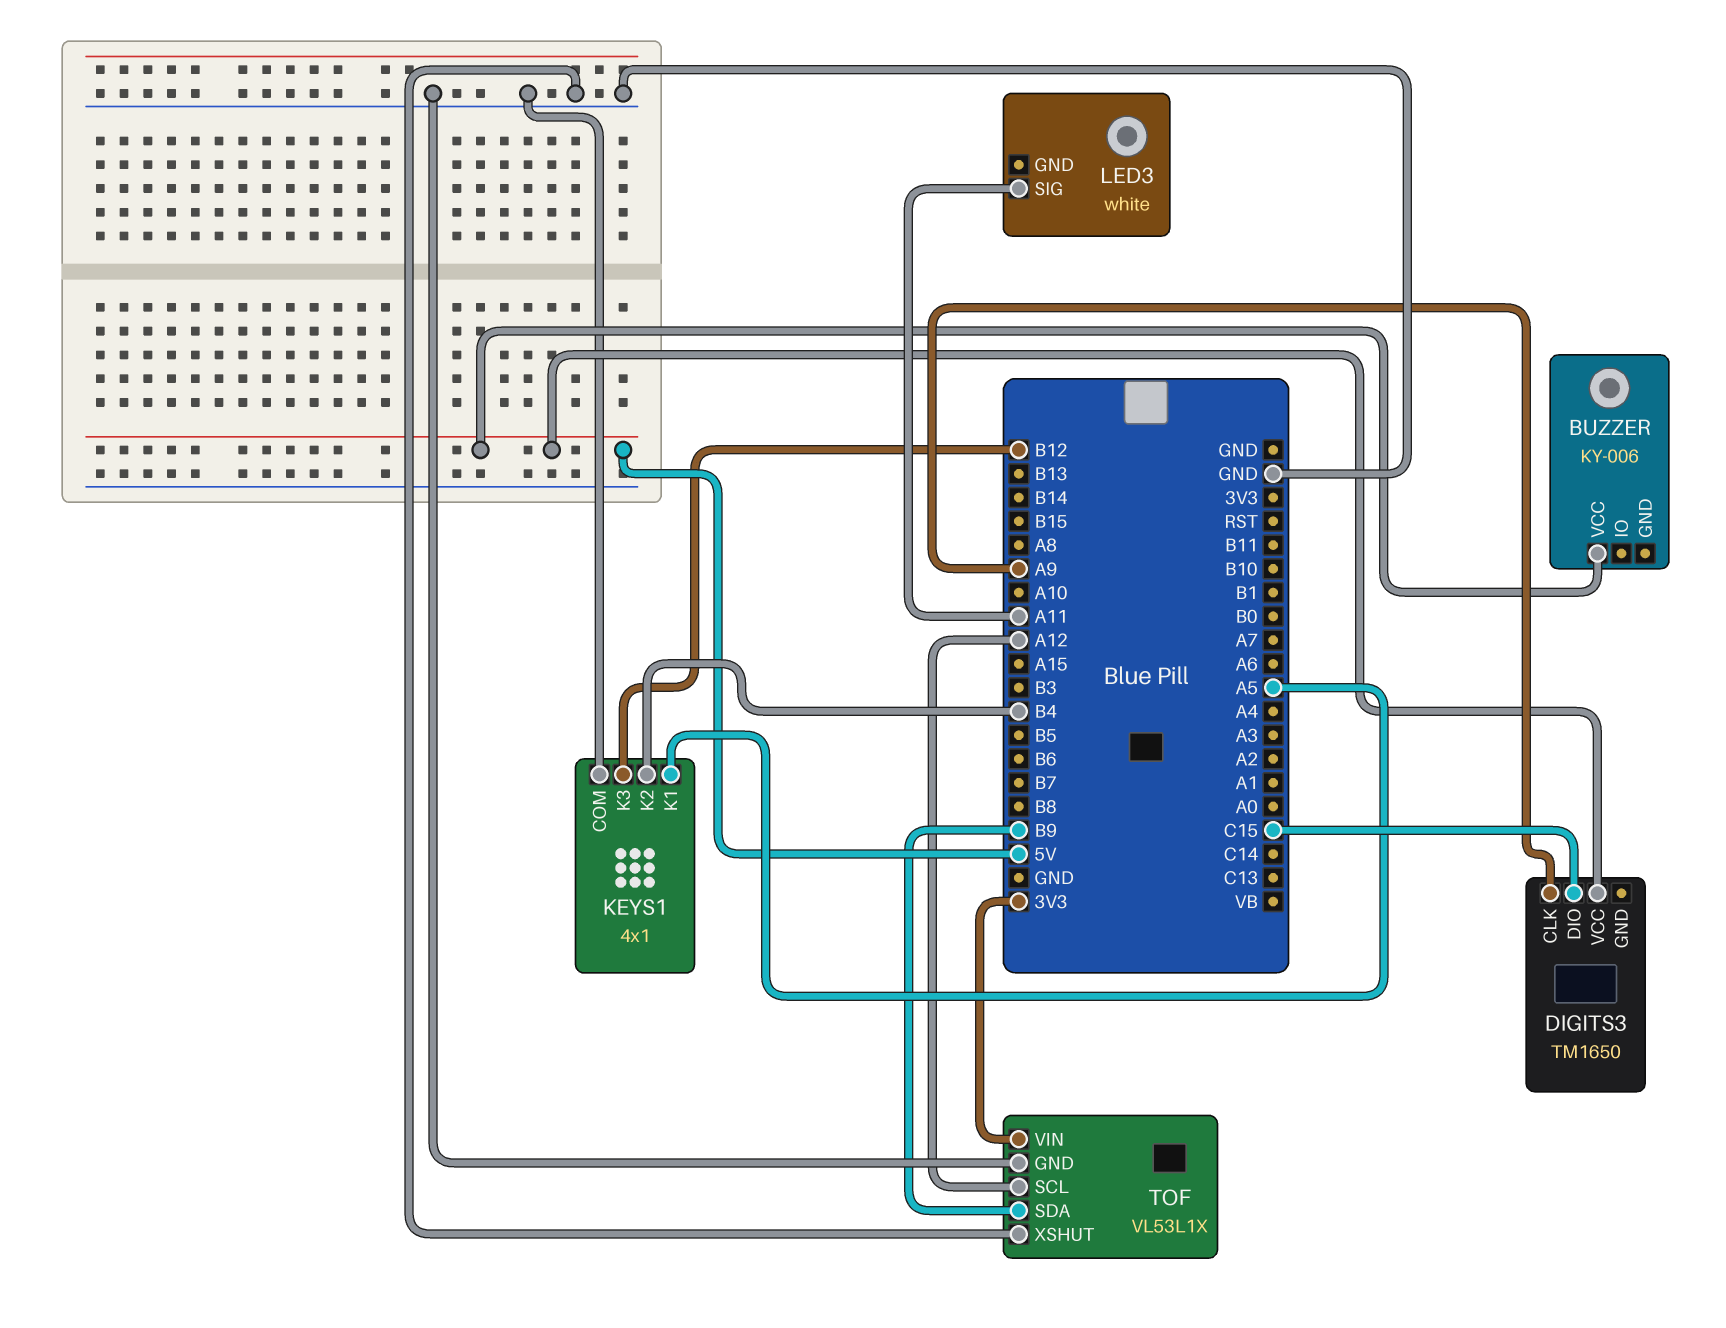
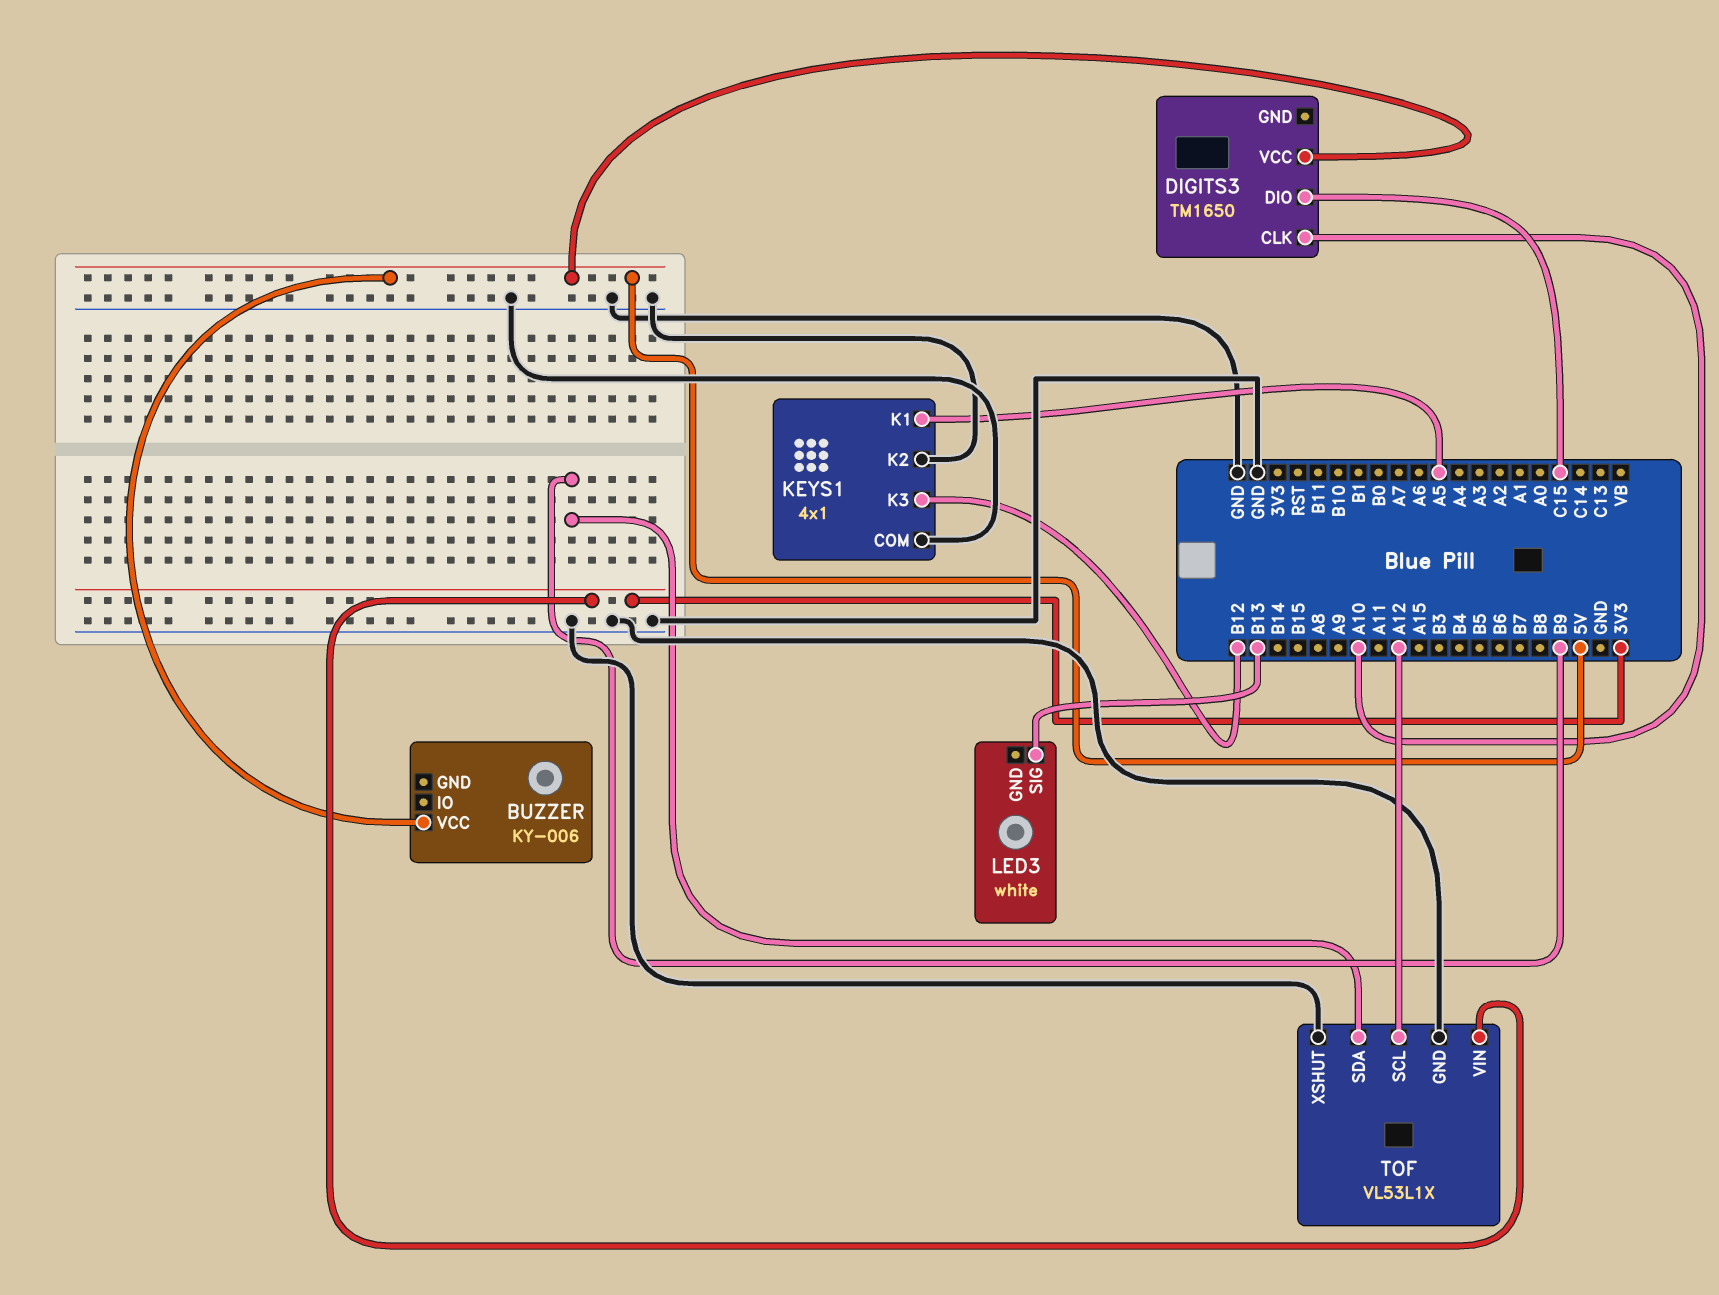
DIGITS3 pin CLK: A9 -> A10
KEYS1 pin K2: B4 -> GND
LED3 pin SIG: A11 -> B13

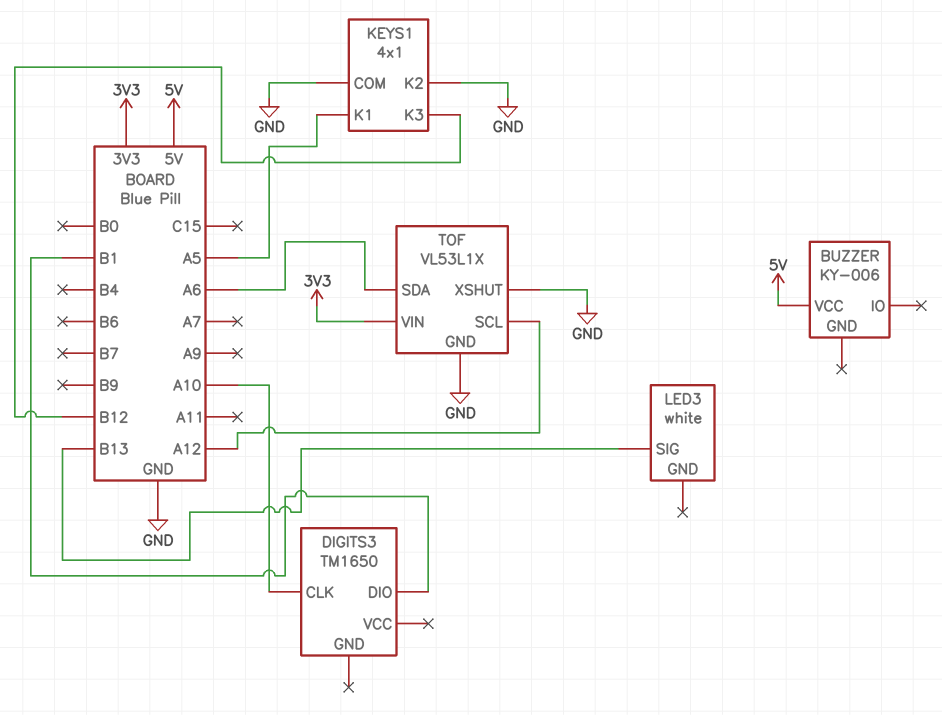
DIGITS3 pin DIO: C15 -> B1
DIGITS3 pin VCC: 5V -> none
TOF pin SDA: B9 -> A6

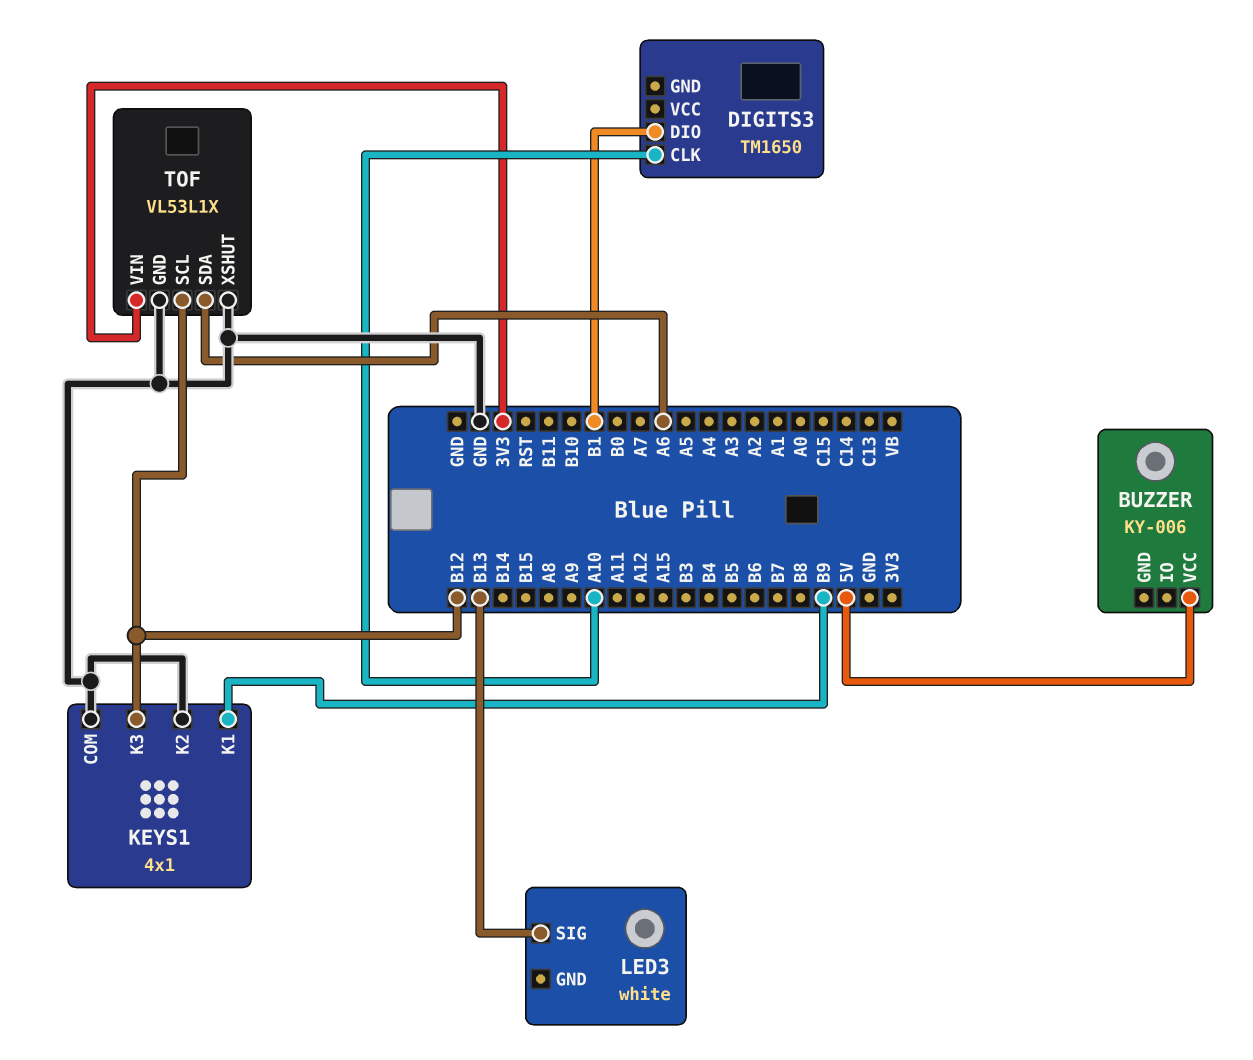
KEYS1 pin K1: A5 -> B9
TOF pin SCL: A12 -> B12

